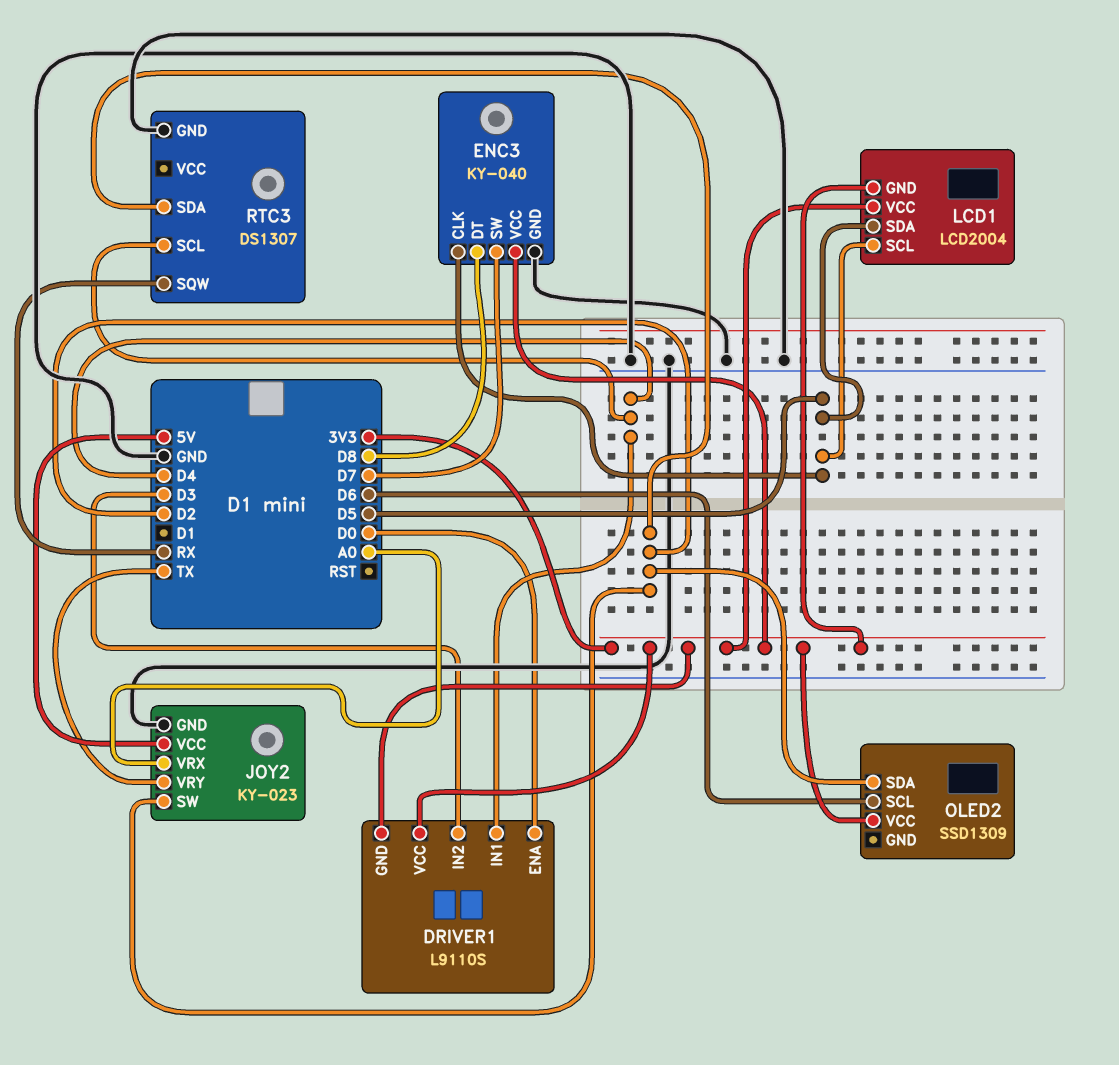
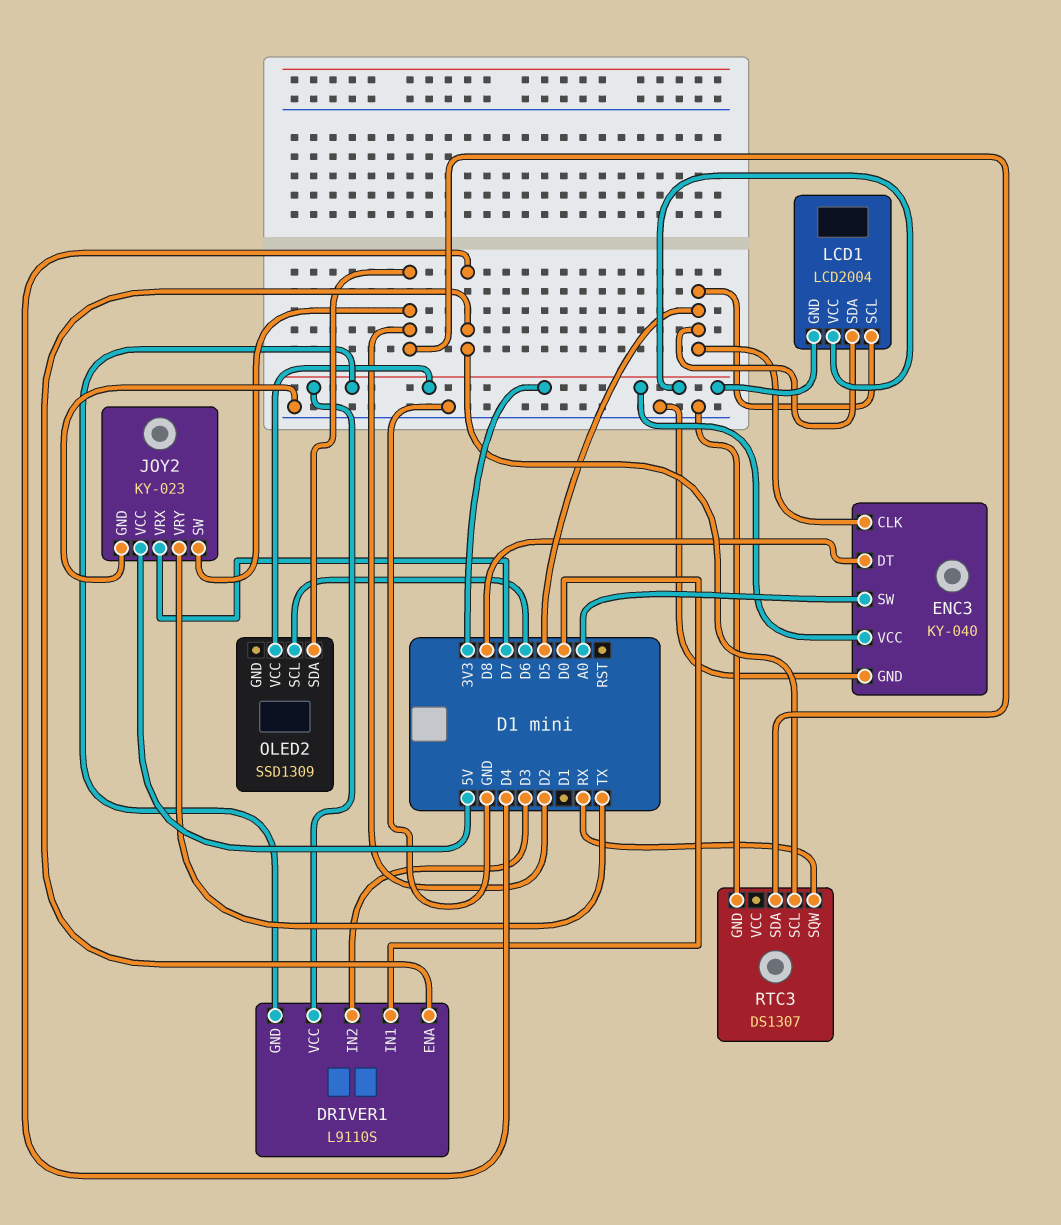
DRIVER1 pin ENA: D0 -> D4
DRIVER1 pin IN1: D4 -> D0
ENC3 pin SW: D7 -> A0
JOY2 pin VRX: A0 -> D7

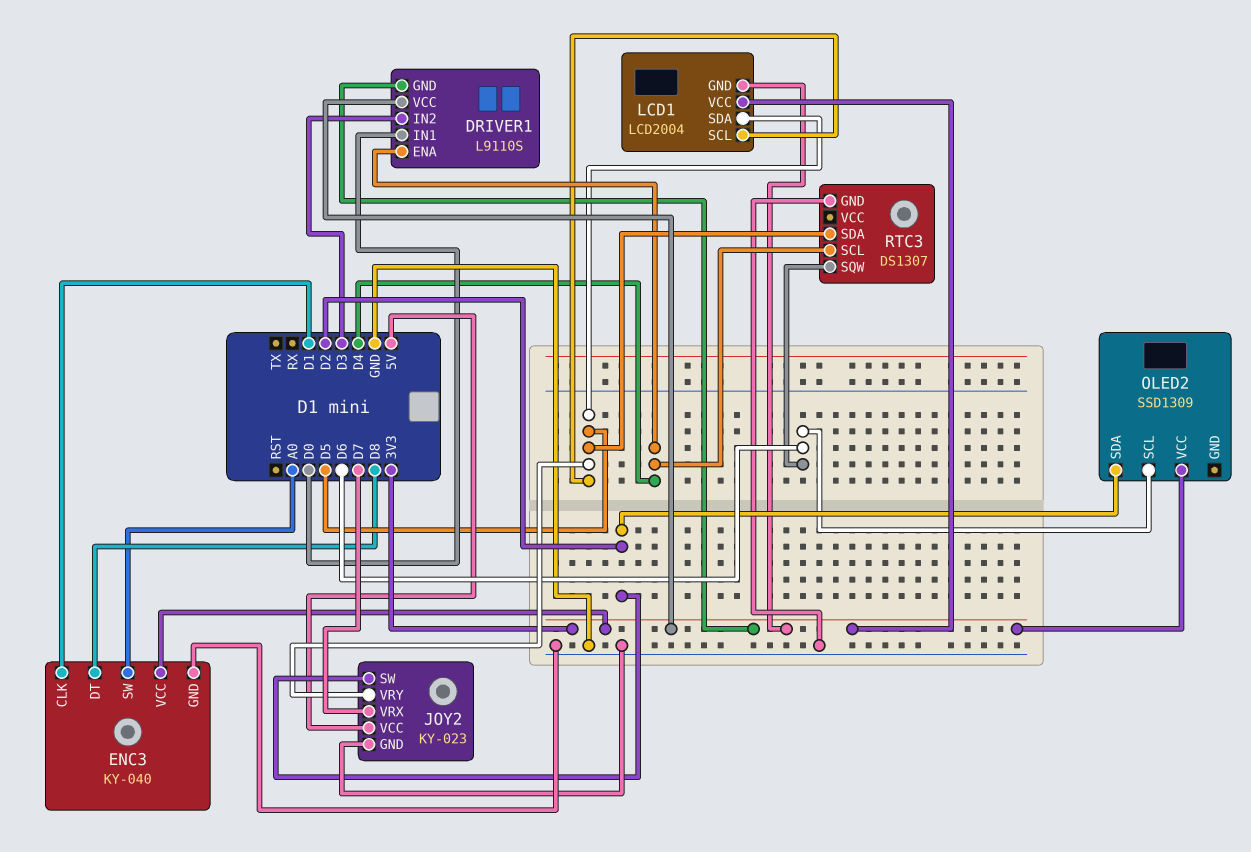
ENC3 pin CLK: D5 -> D1
JOY2 pin VRY: TX -> D5
RTC3 pin SDA: D2 -> D5
RTC3 pin SQW: RX -> D6

